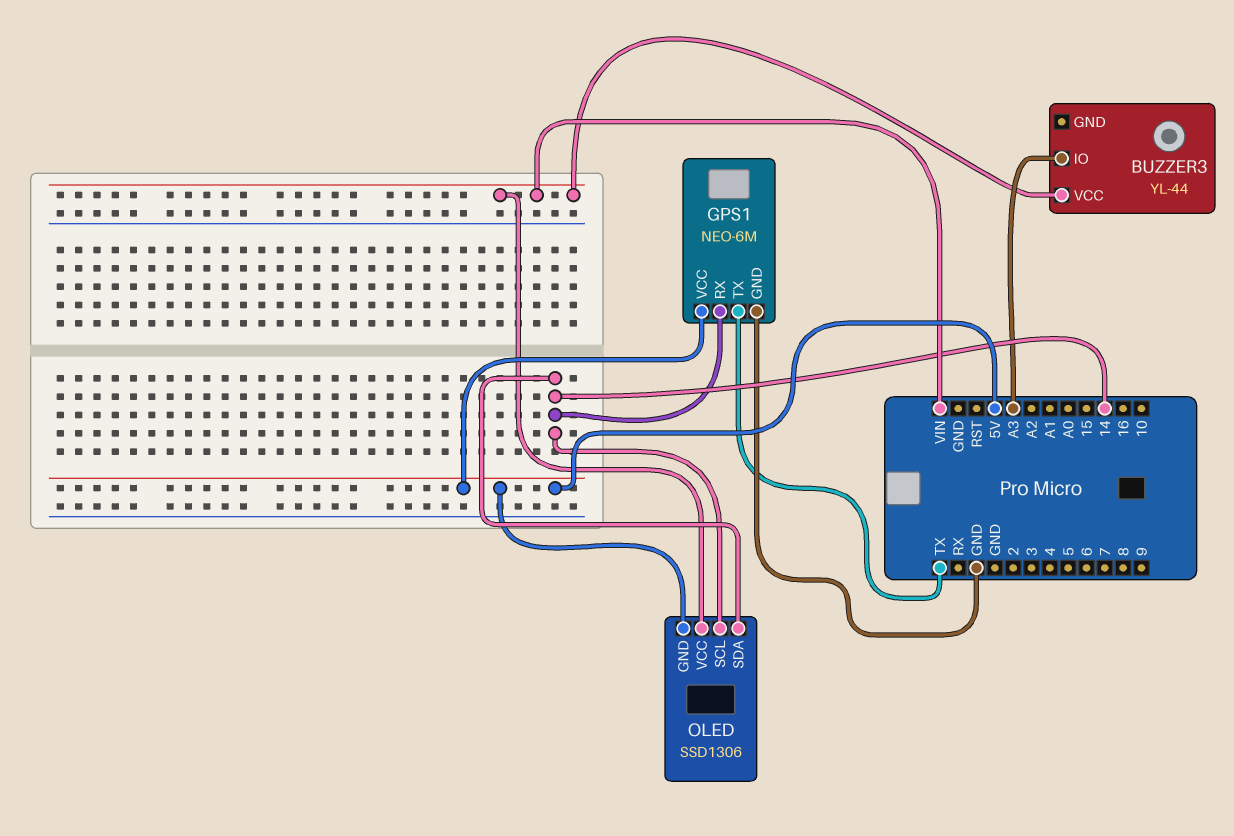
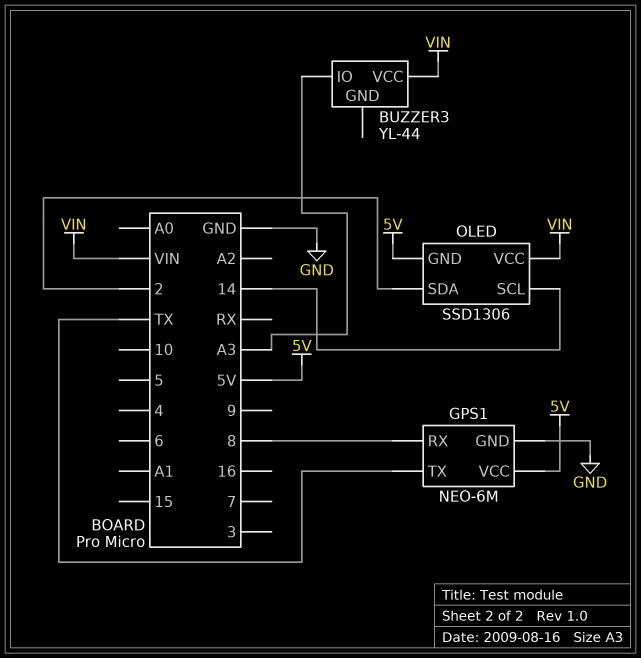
GPS1 pin RX: 14 -> 8
OLED pin SDA: 14 -> 2

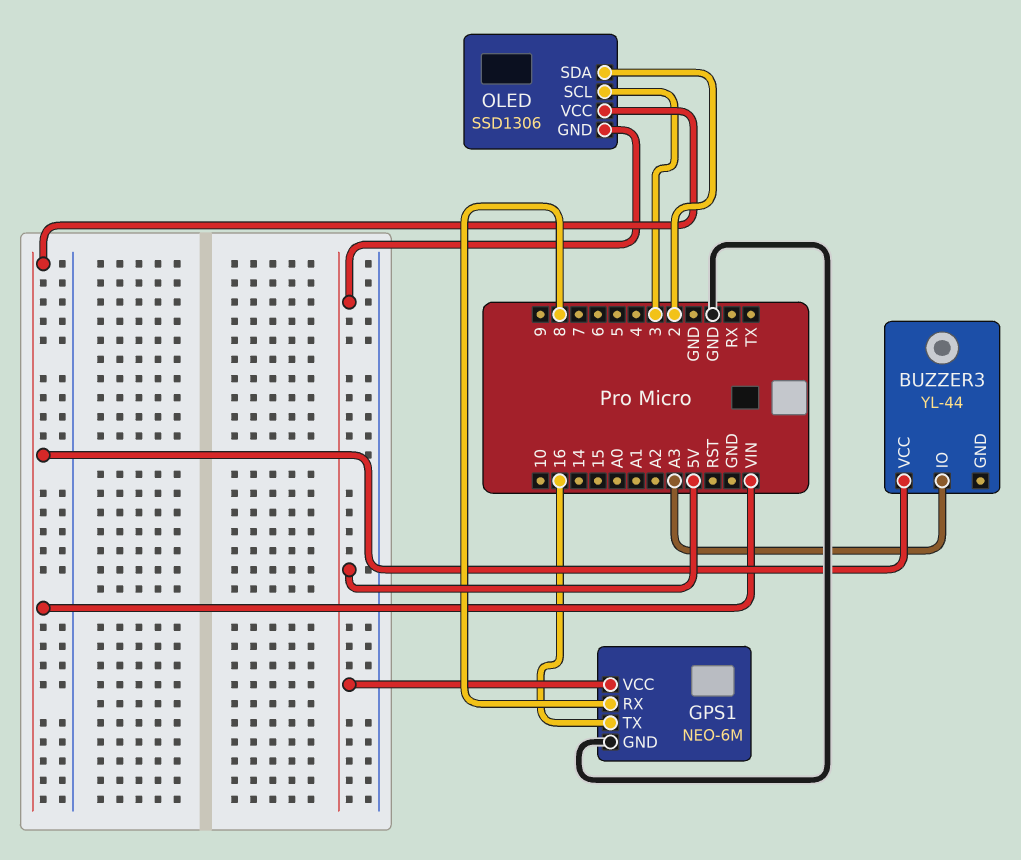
GPS1 pin TX: TX -> 16
OLED pin SCL: 14 -> 3

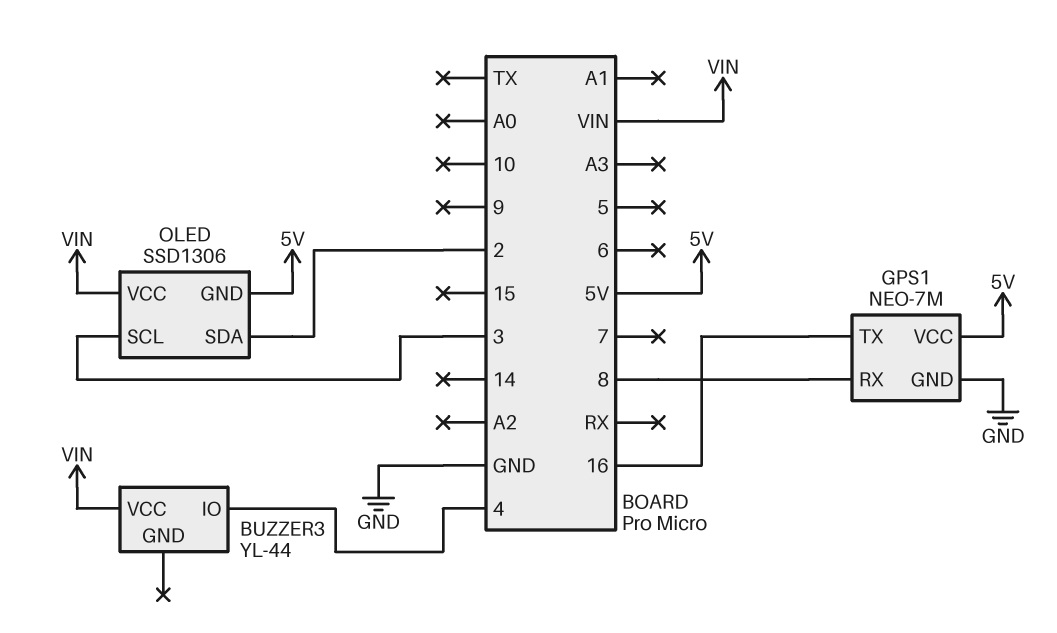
BUZZER3 pin IO: A3 -> 4
GPS1: NEO-6M -> NEO-7M

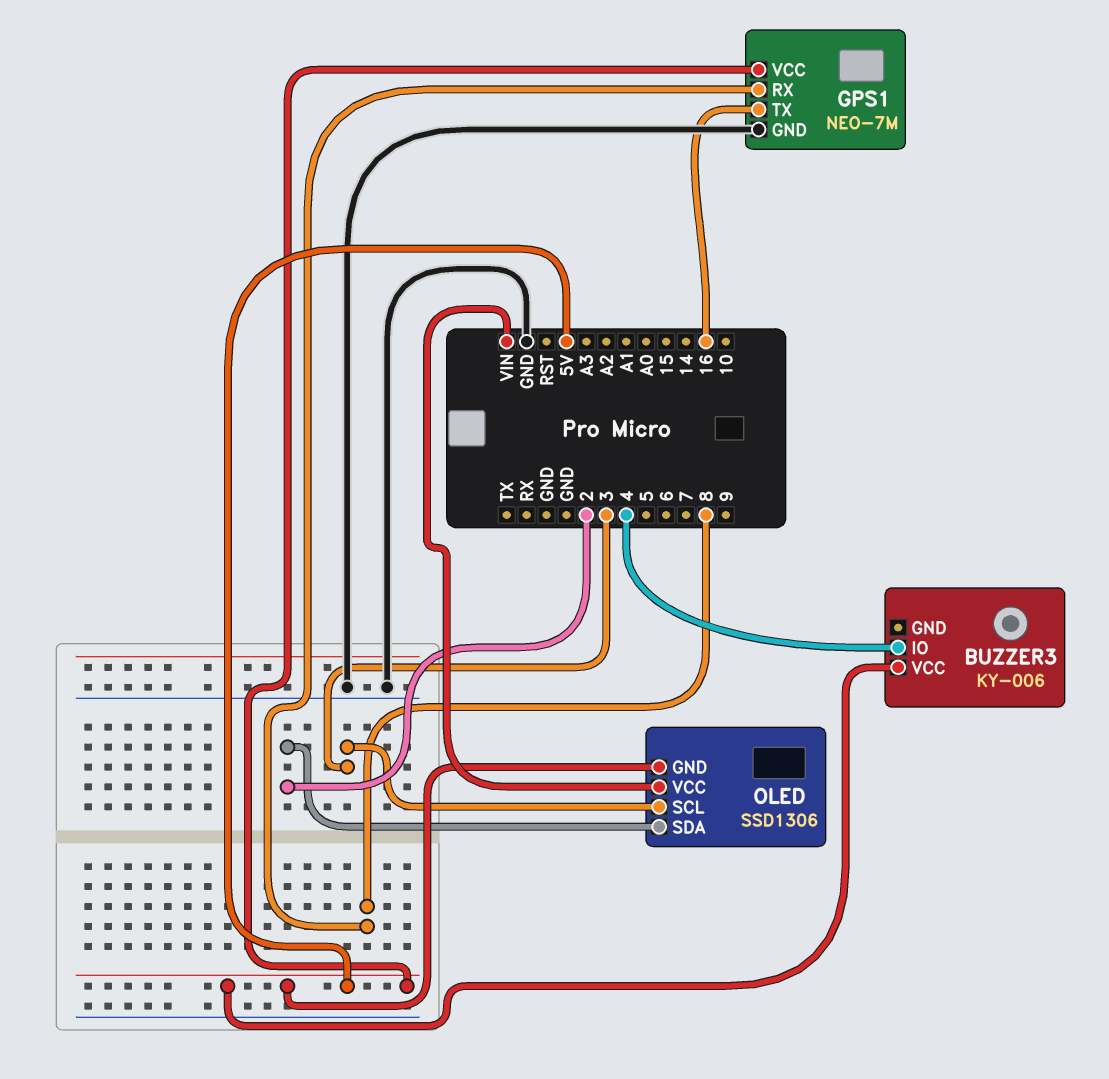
BUZZER3: YL-44 -> KY-006
BUZZER3 pin VCC: VIN -> 5V

